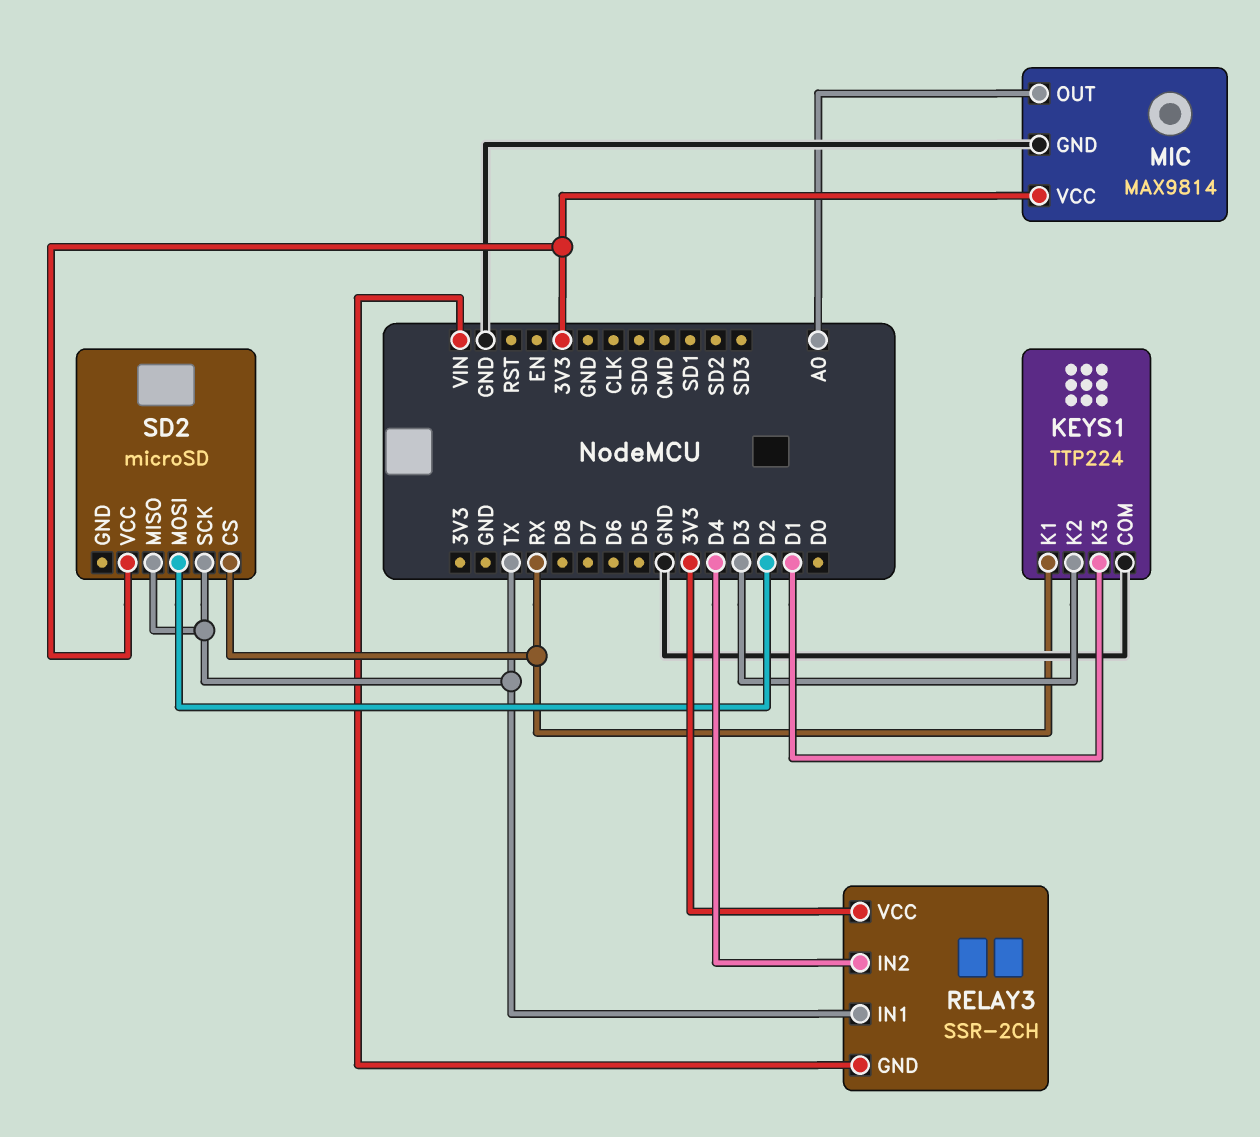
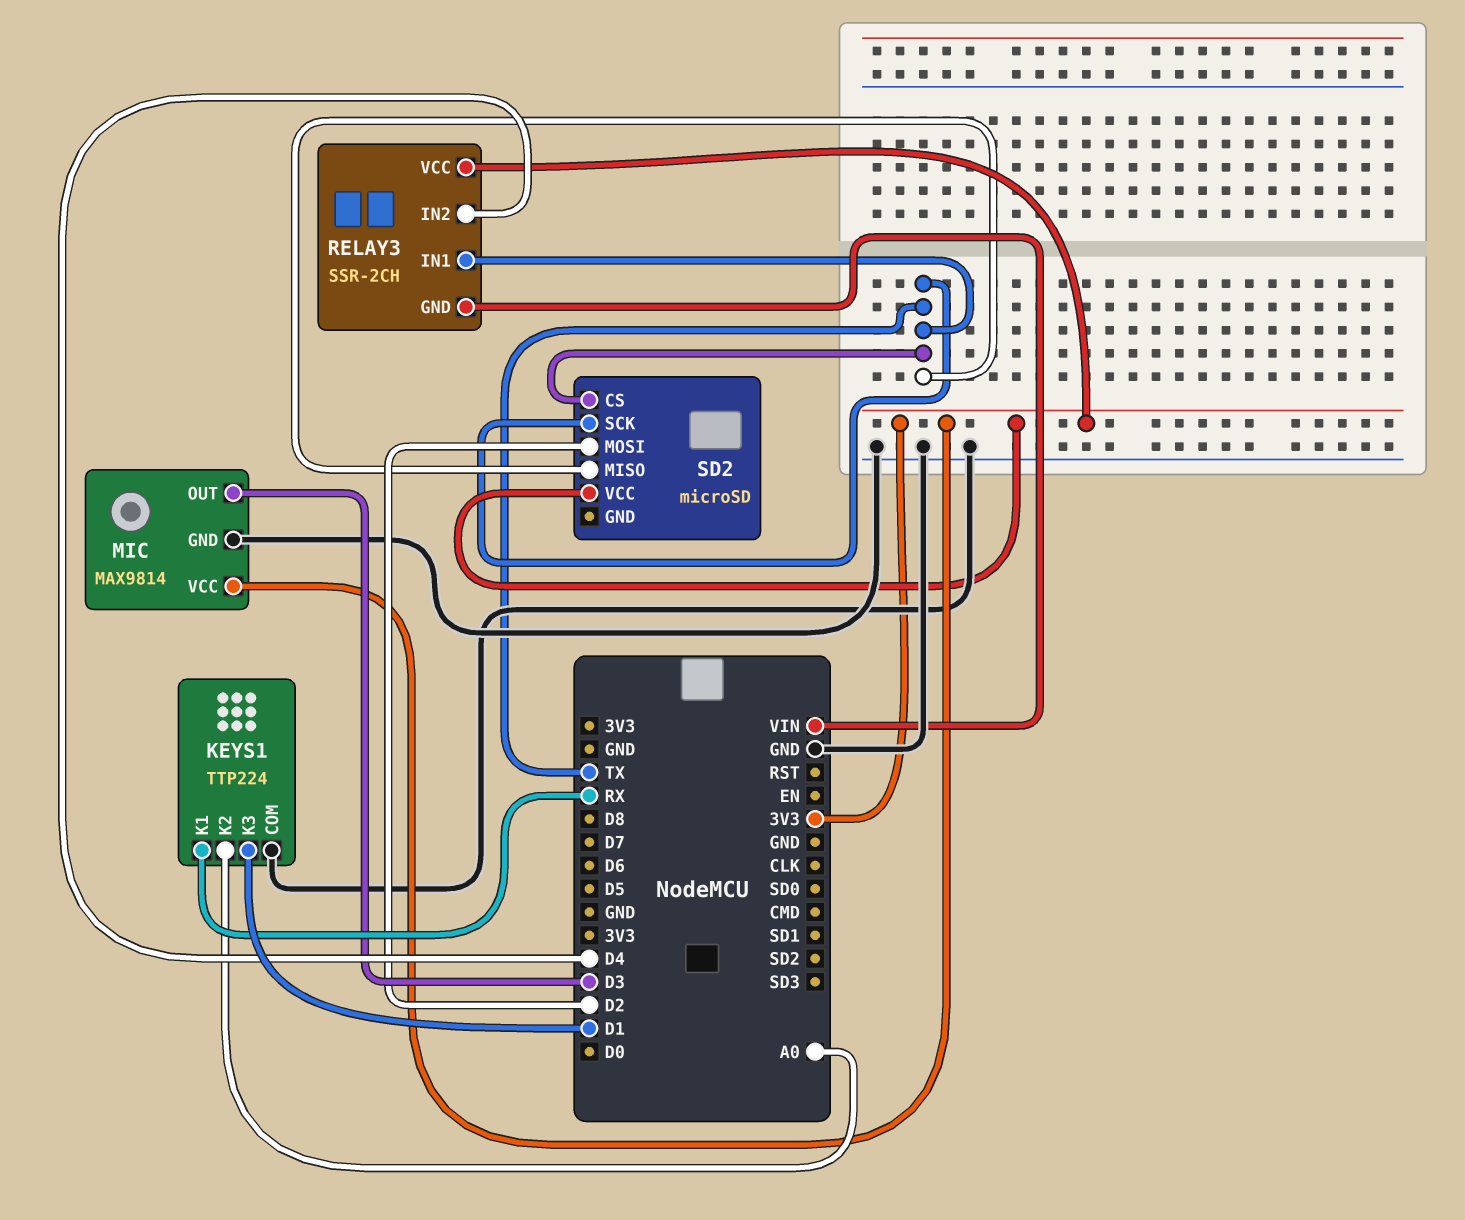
KEYS1 pin K2: D3 -> A0
MIC pin OUT: A0 -> D3
SD2 pin CS: RX -> TX

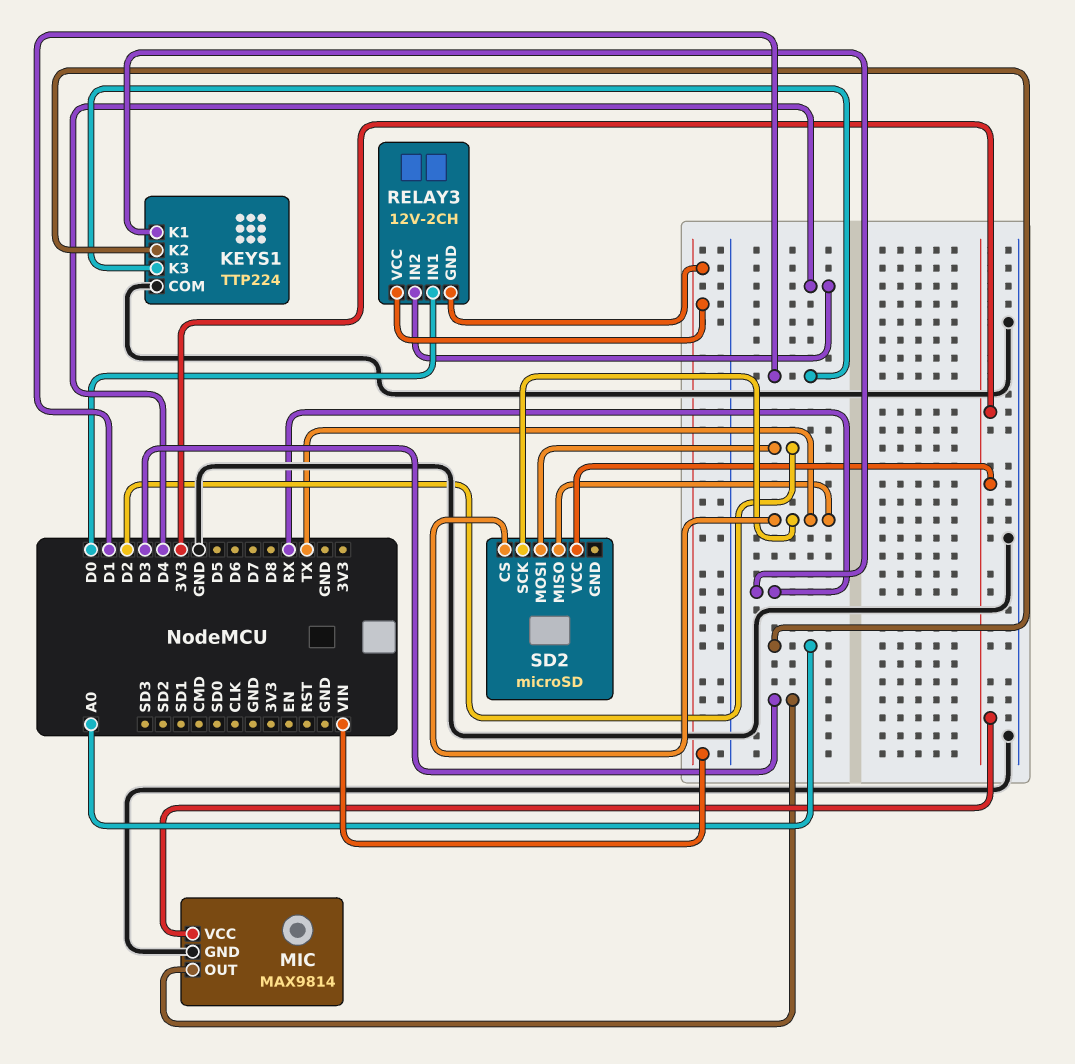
RELAY3: SSR-2CH -> 12V-2CH
RELAY3 pin IN1: TX -> D0
RELAY3 pin VCC: 3V3 -> VIN

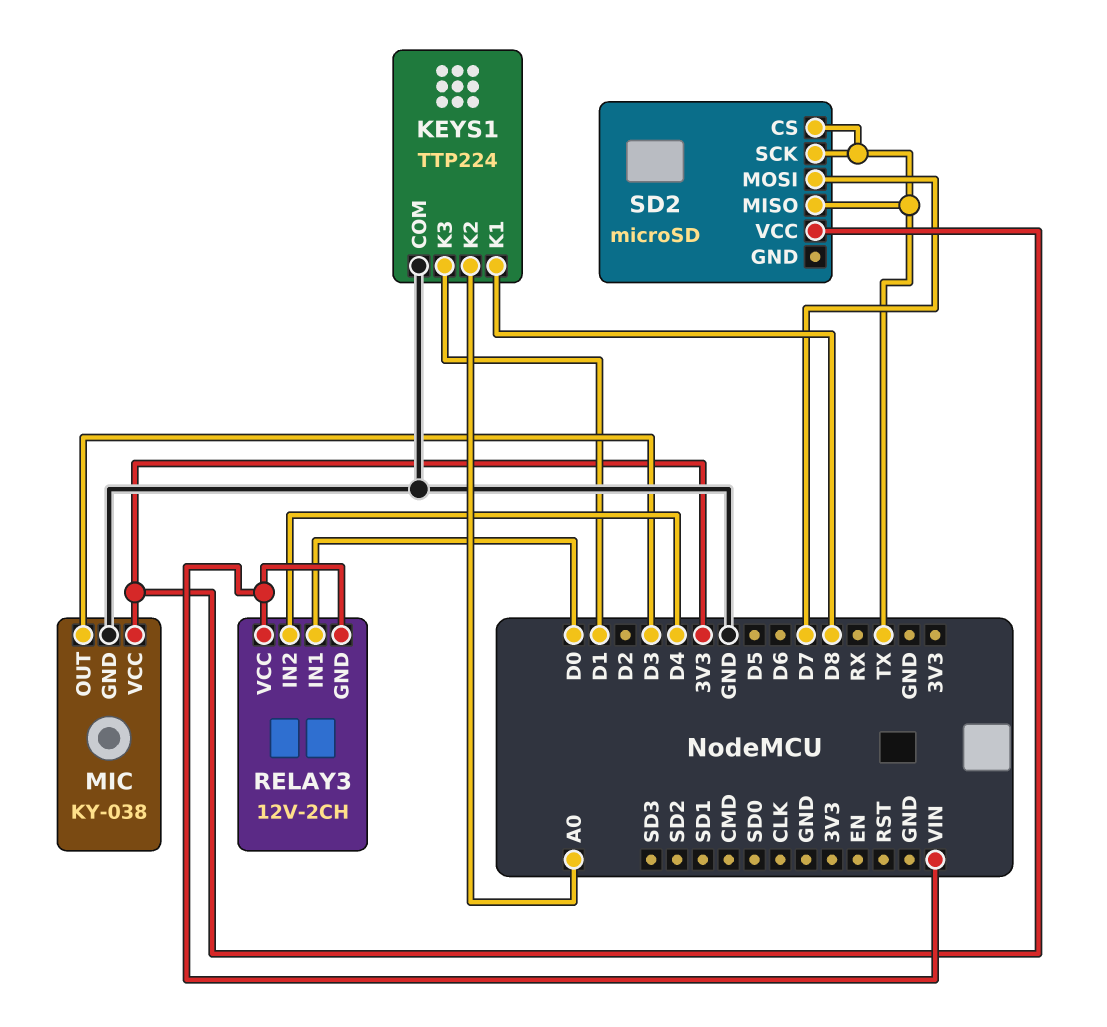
KEYS1 pin K1: RX -> D8
MIC: MAX9814 -> KY-038
SD2 pin MOSI: D2 -> D7

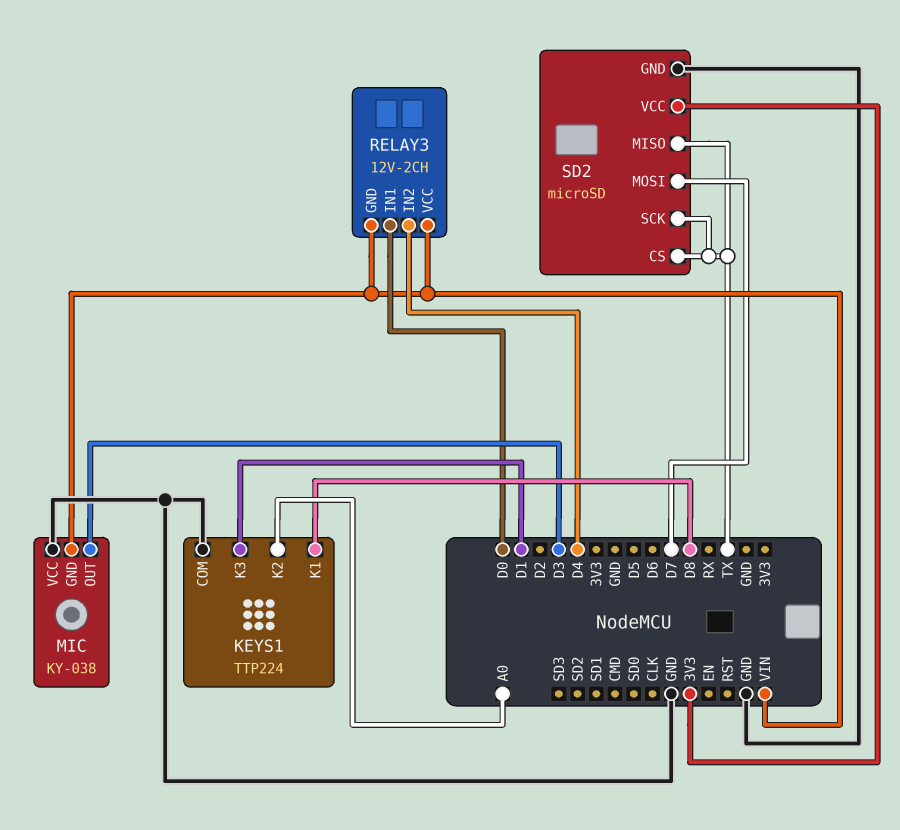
MIC pin GND: GND -> VIN
MIC pin VCC: 3V3 -> GND
SD2 pin GND: none -> GND

